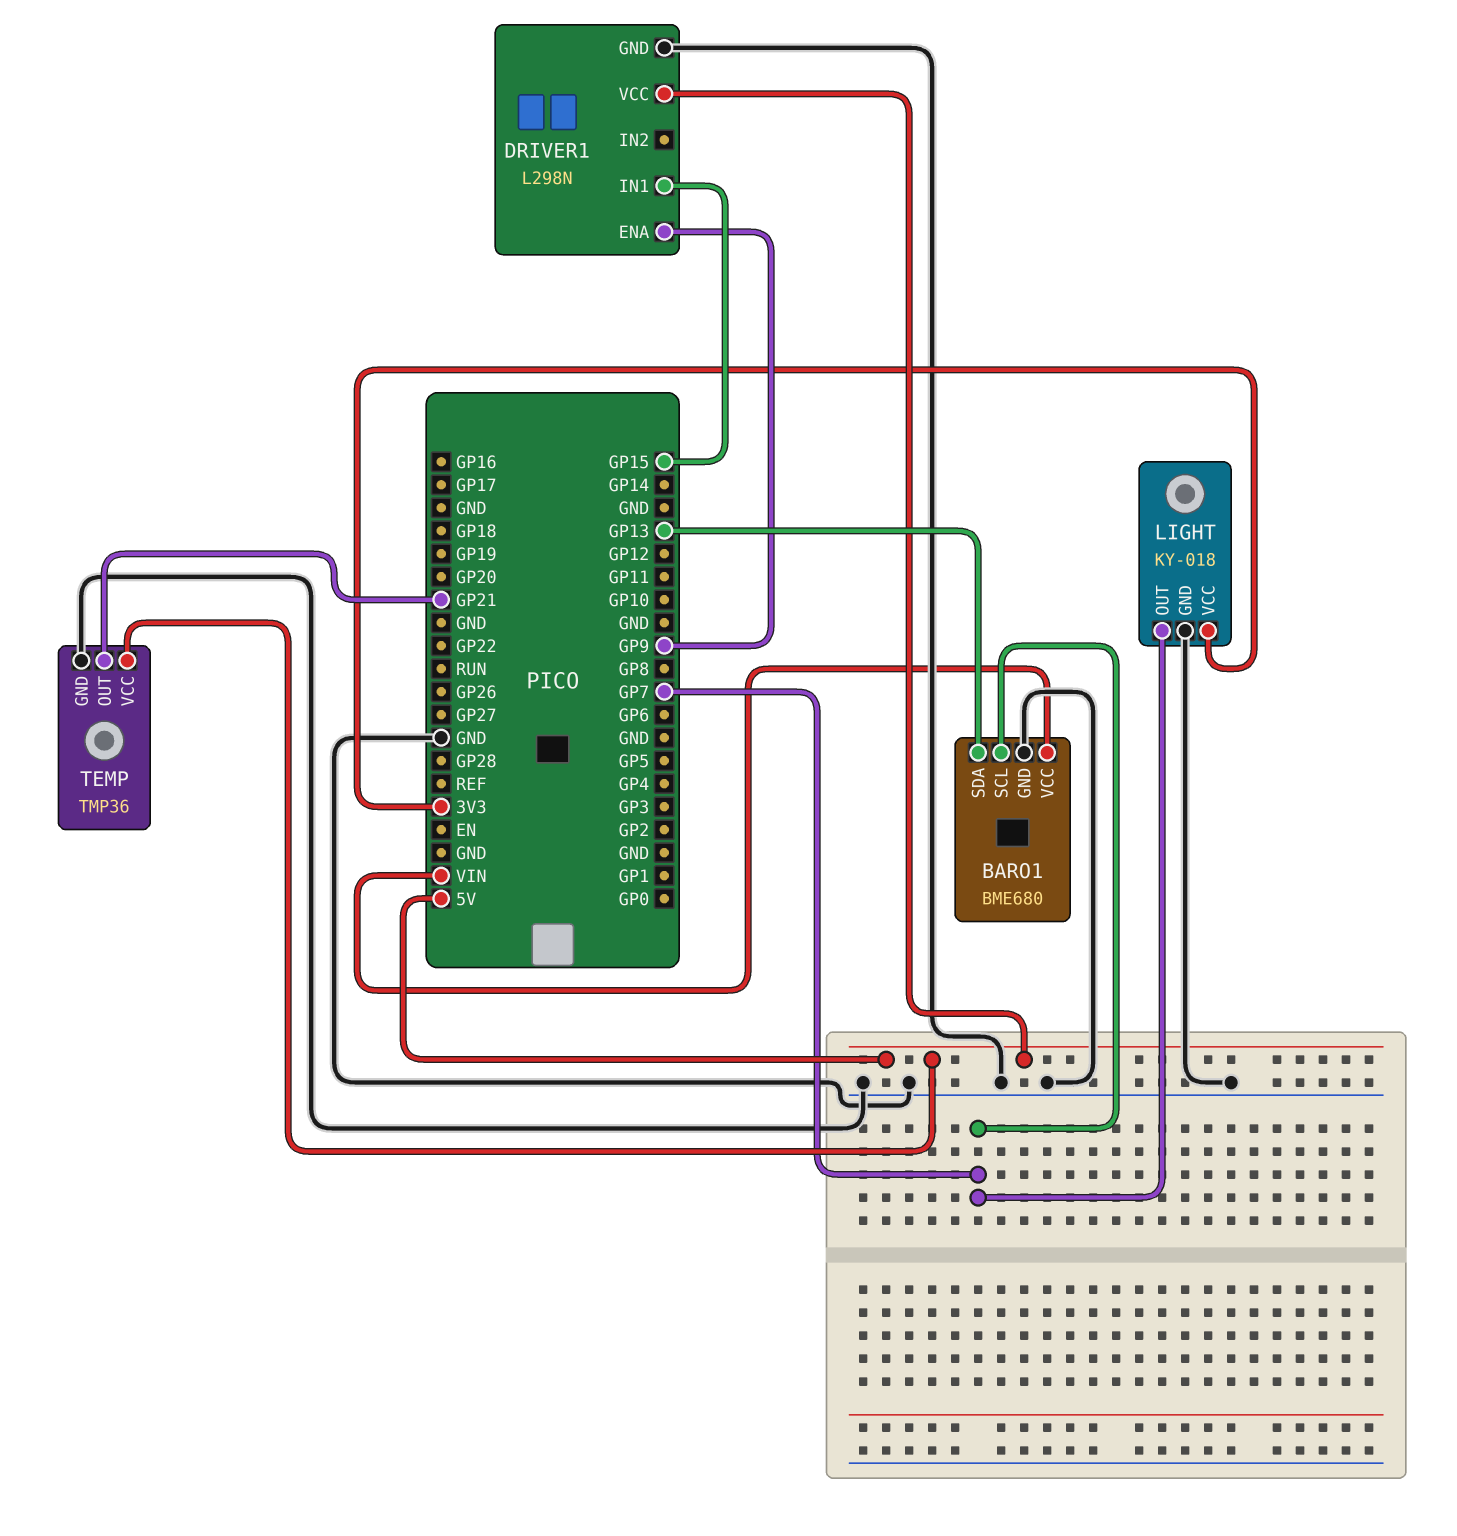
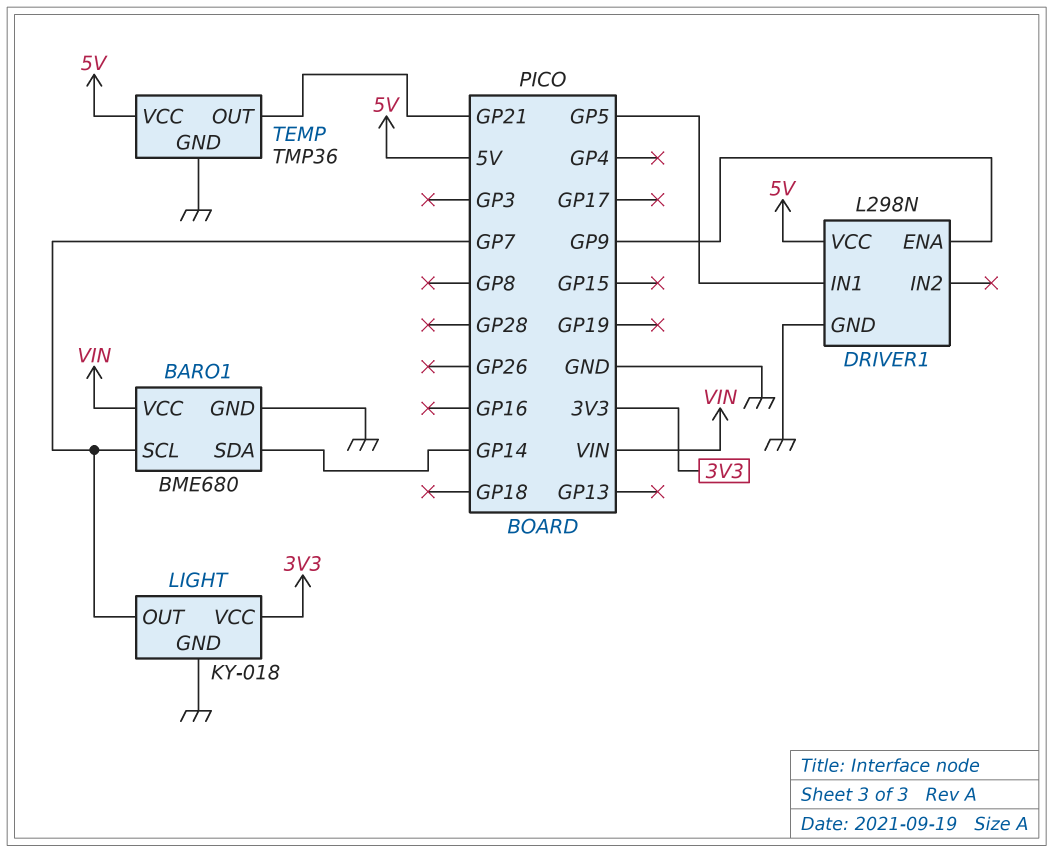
BARO1 pin SDA: GP13 -> GP14
DRIVER1 pin IN1: GP15 -> GP5

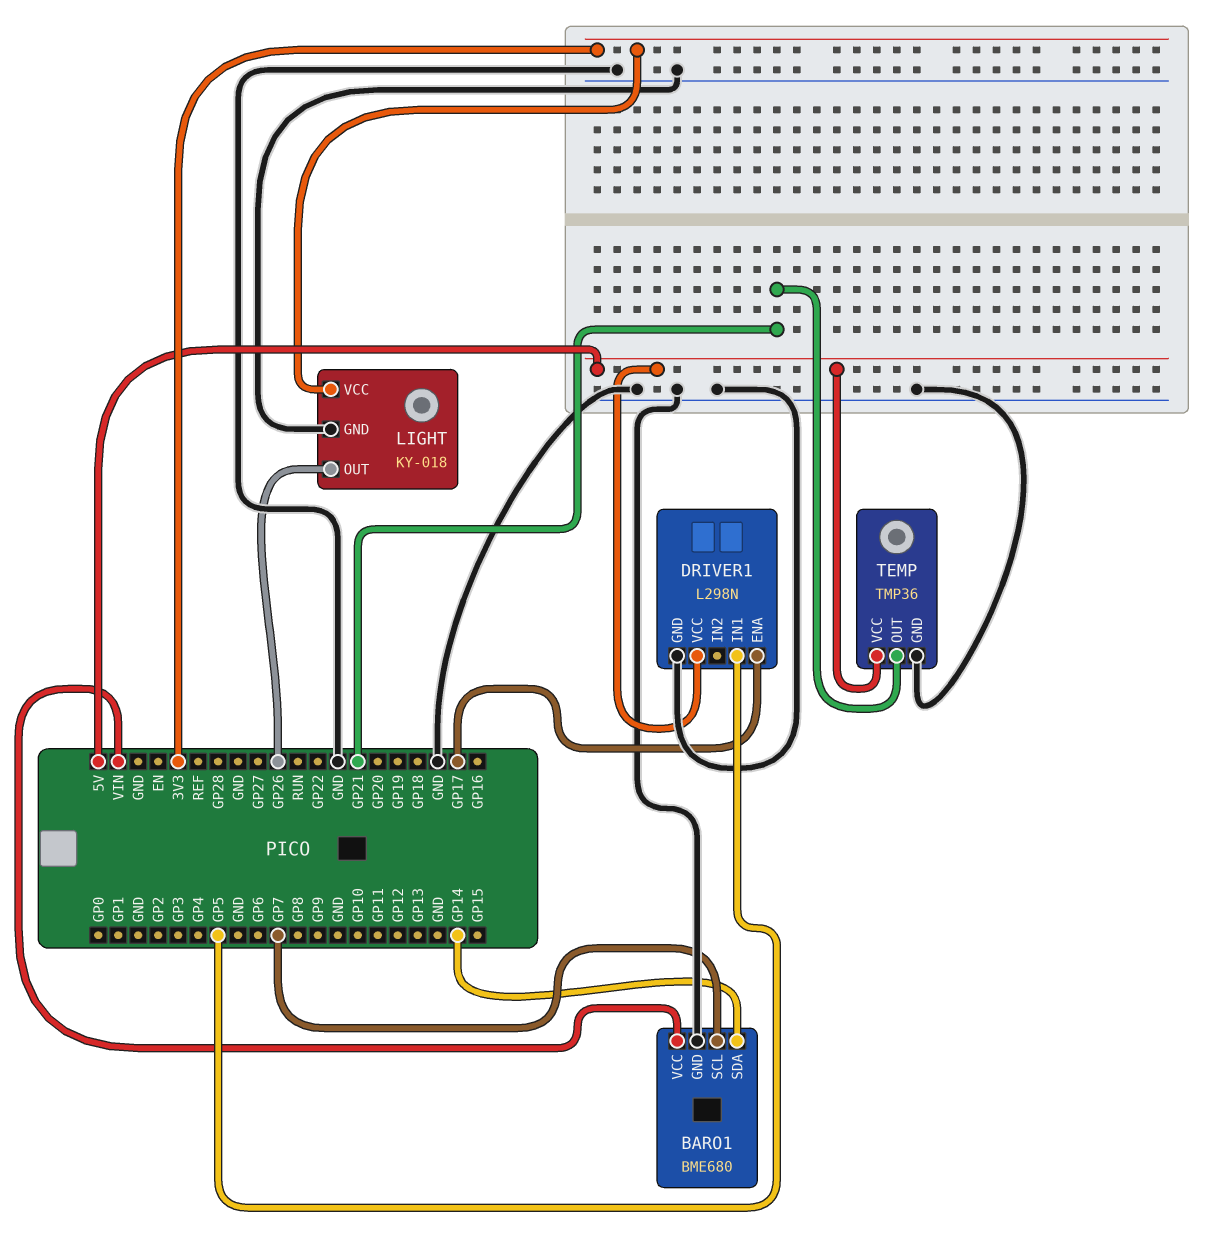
DRIVER1 pin ENA: GP9 -> GP17
LIGHT pin OUT: GP7 -> GP26

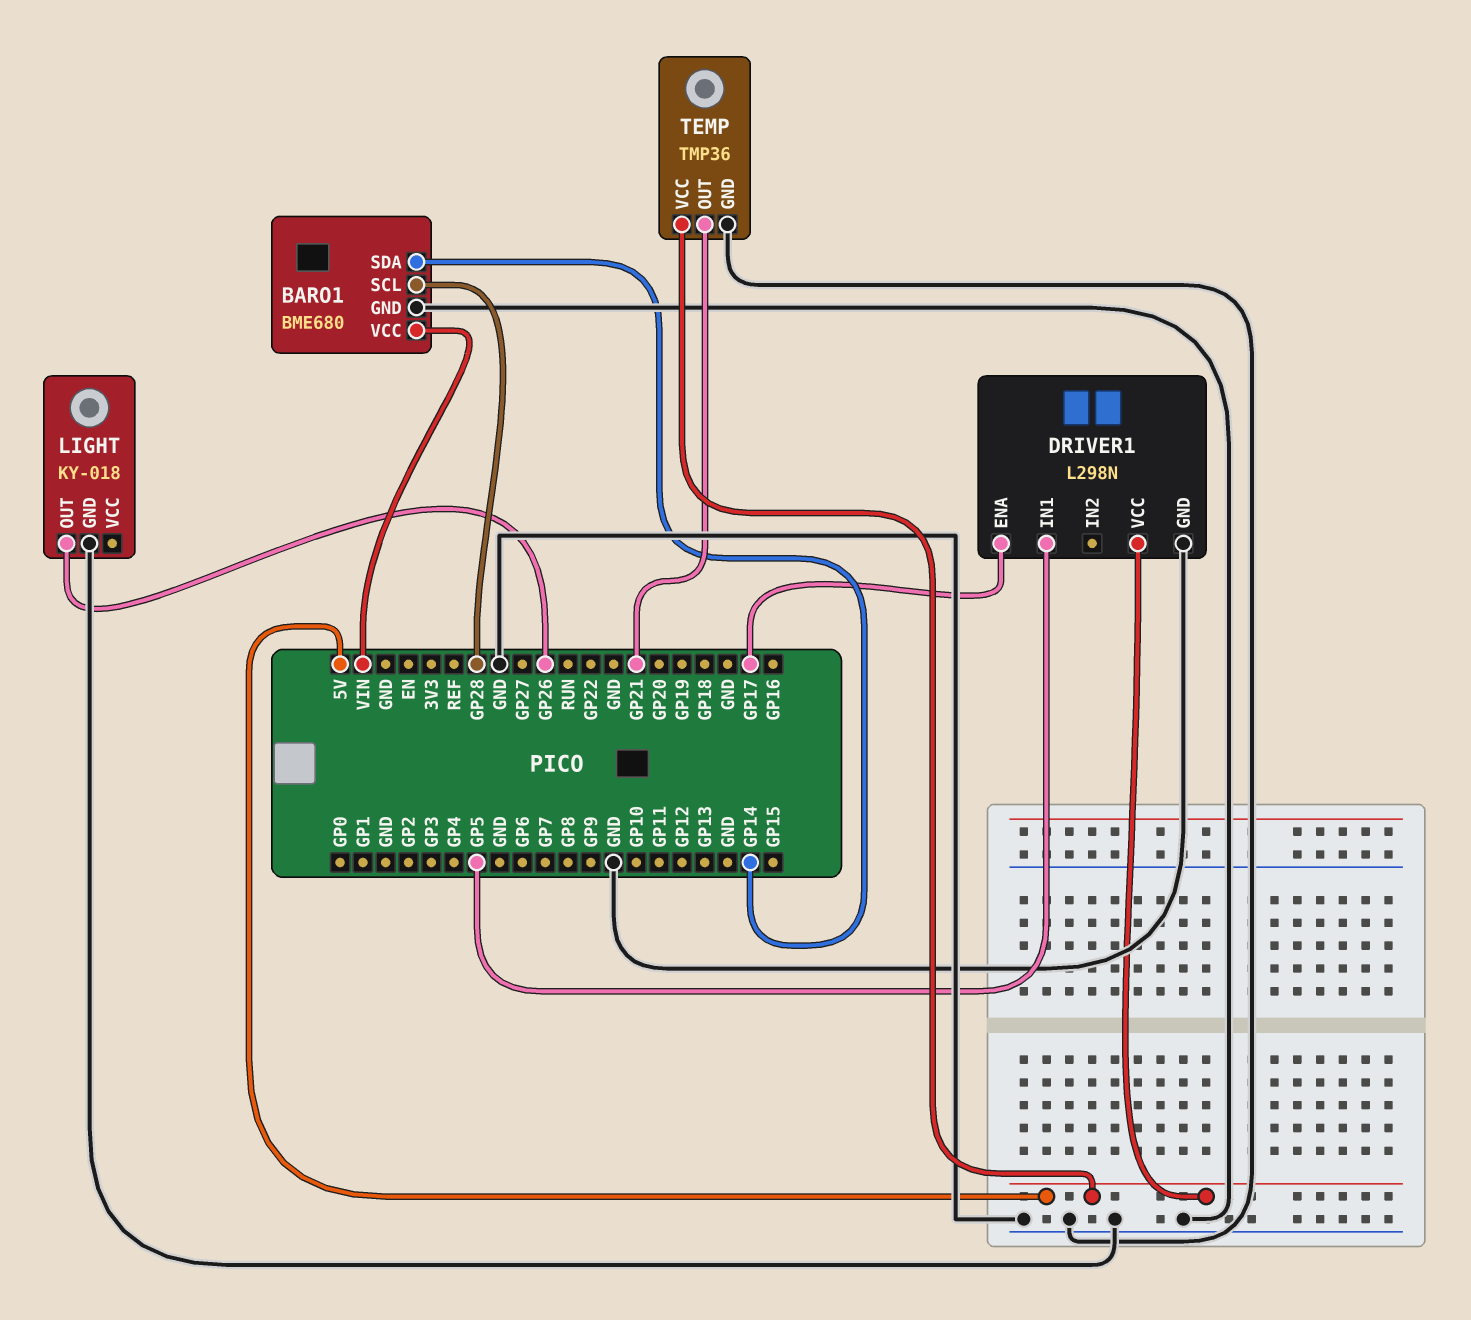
BARO1 pin SCL: GP7 -> GP28
LIGHT pin VCC: 3V3 -> none

